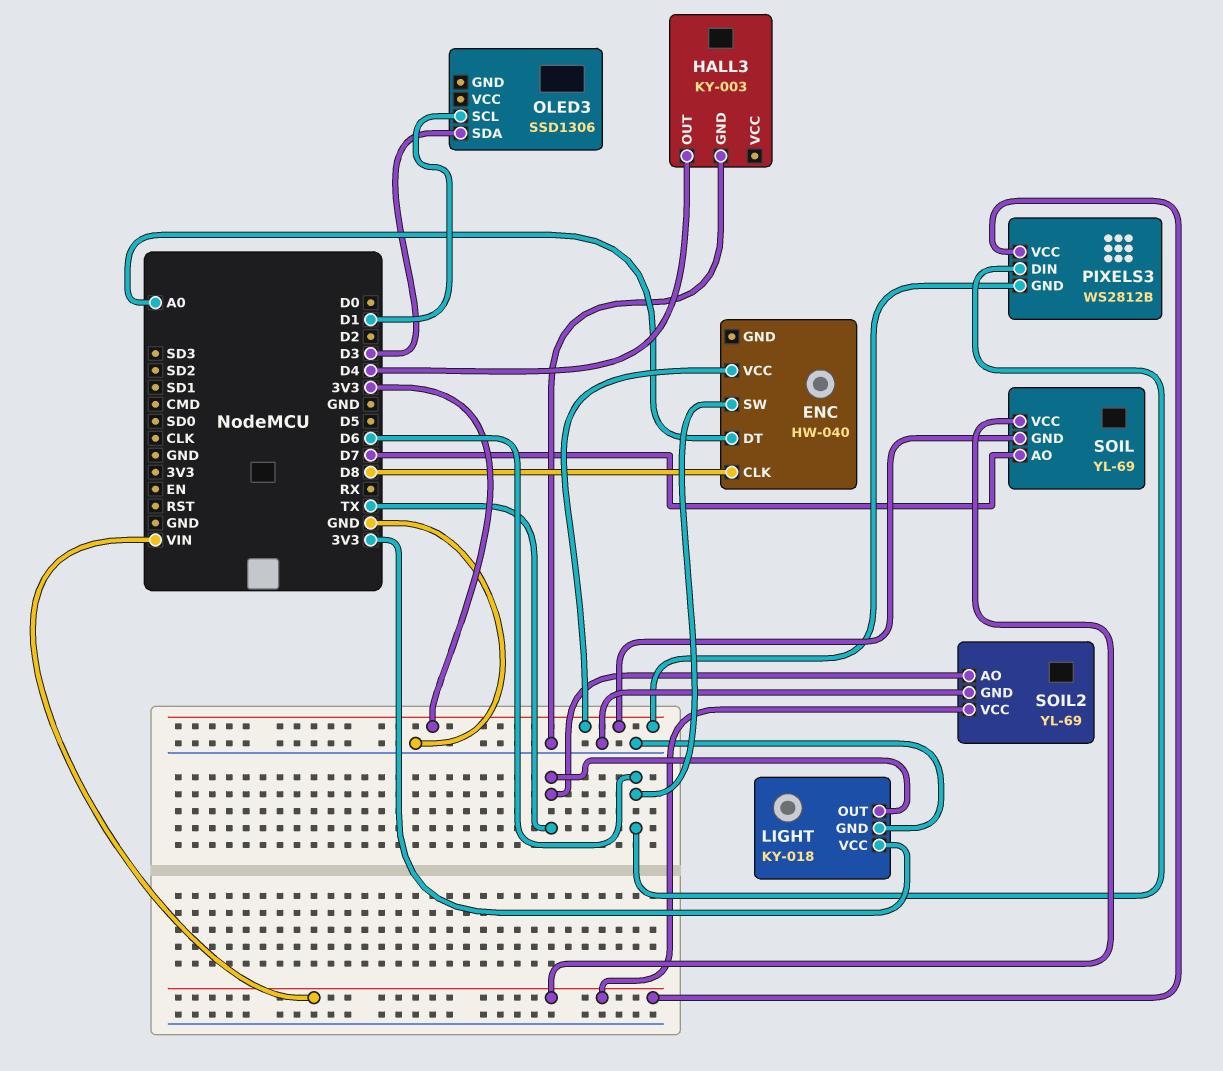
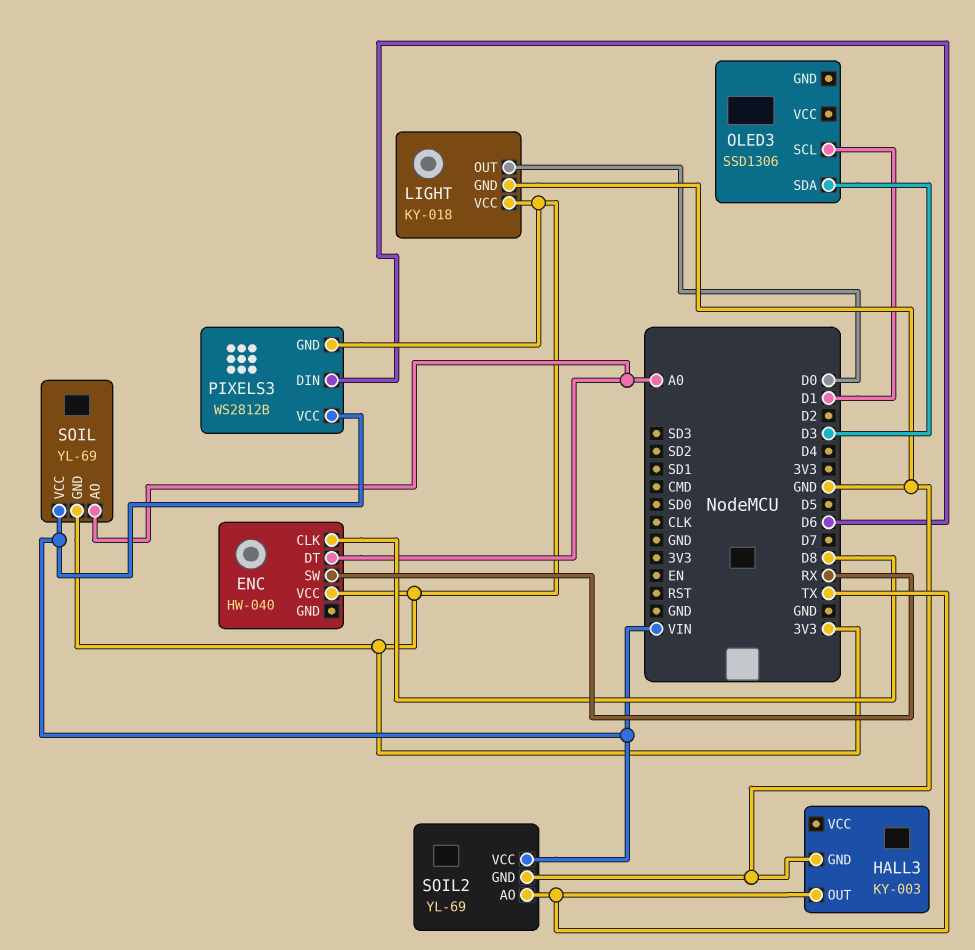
ENC pin SW: D6 -> RX
HALL3 pin OUT: D4 -> TX
LIGHT pin OUT: TX -> D0
SOIL pin AO: D7 -> A0

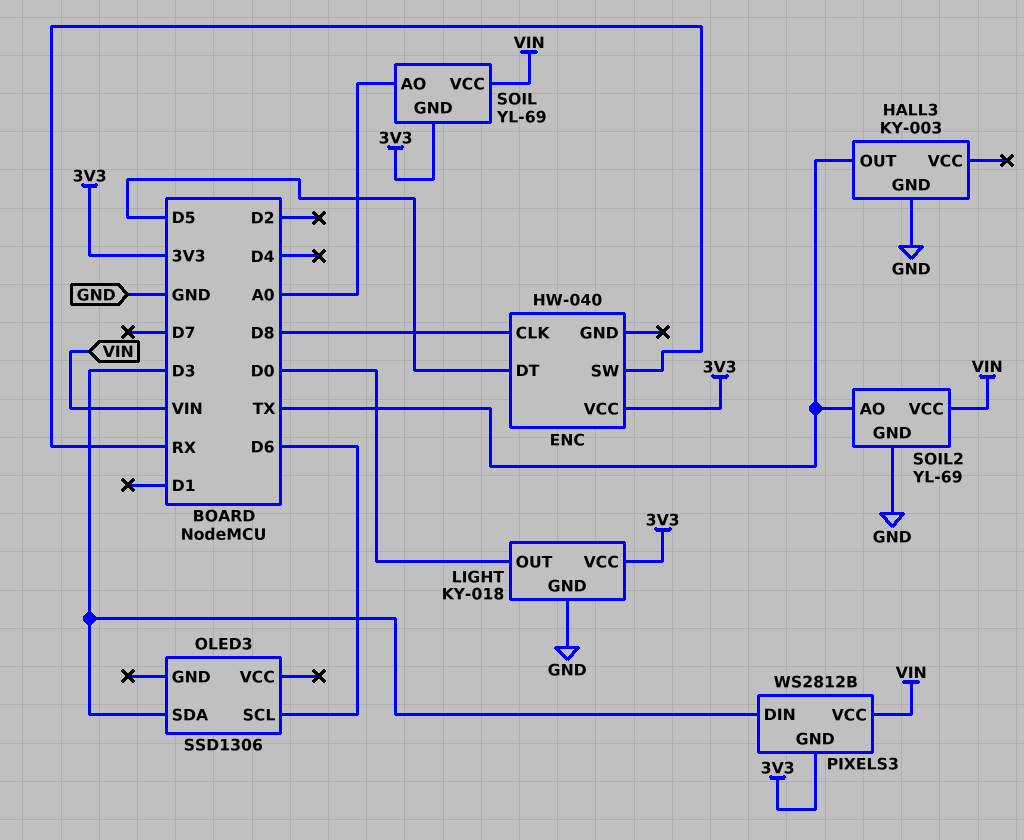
ENC pin DT: A0 -> D5
OLED3 pin SCL: D1 -> D6
PIXELS3 pin DIN: D6 -> D3

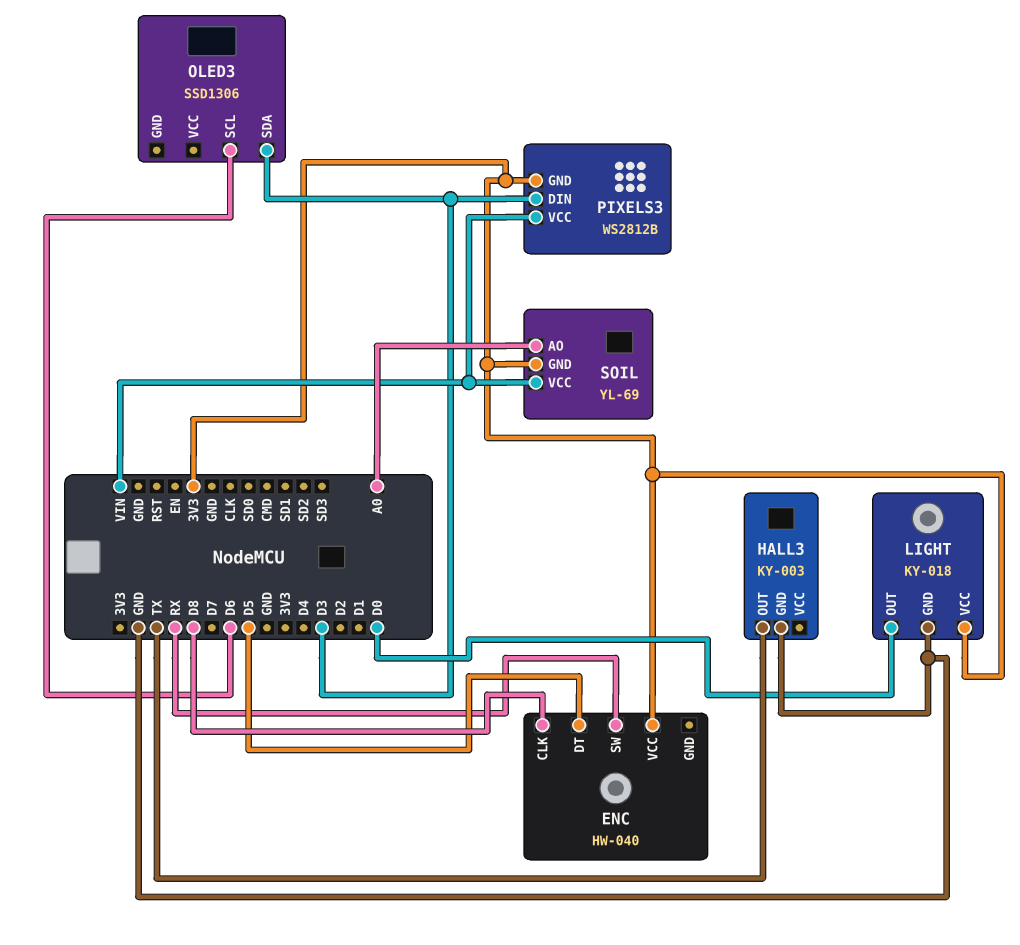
SOIL2: YL-69 -> none
SOIL2 pin AO: TX -> none
SOIL2 pin GND: GND -> none
SOIL2 pin VCC: VIN -> none

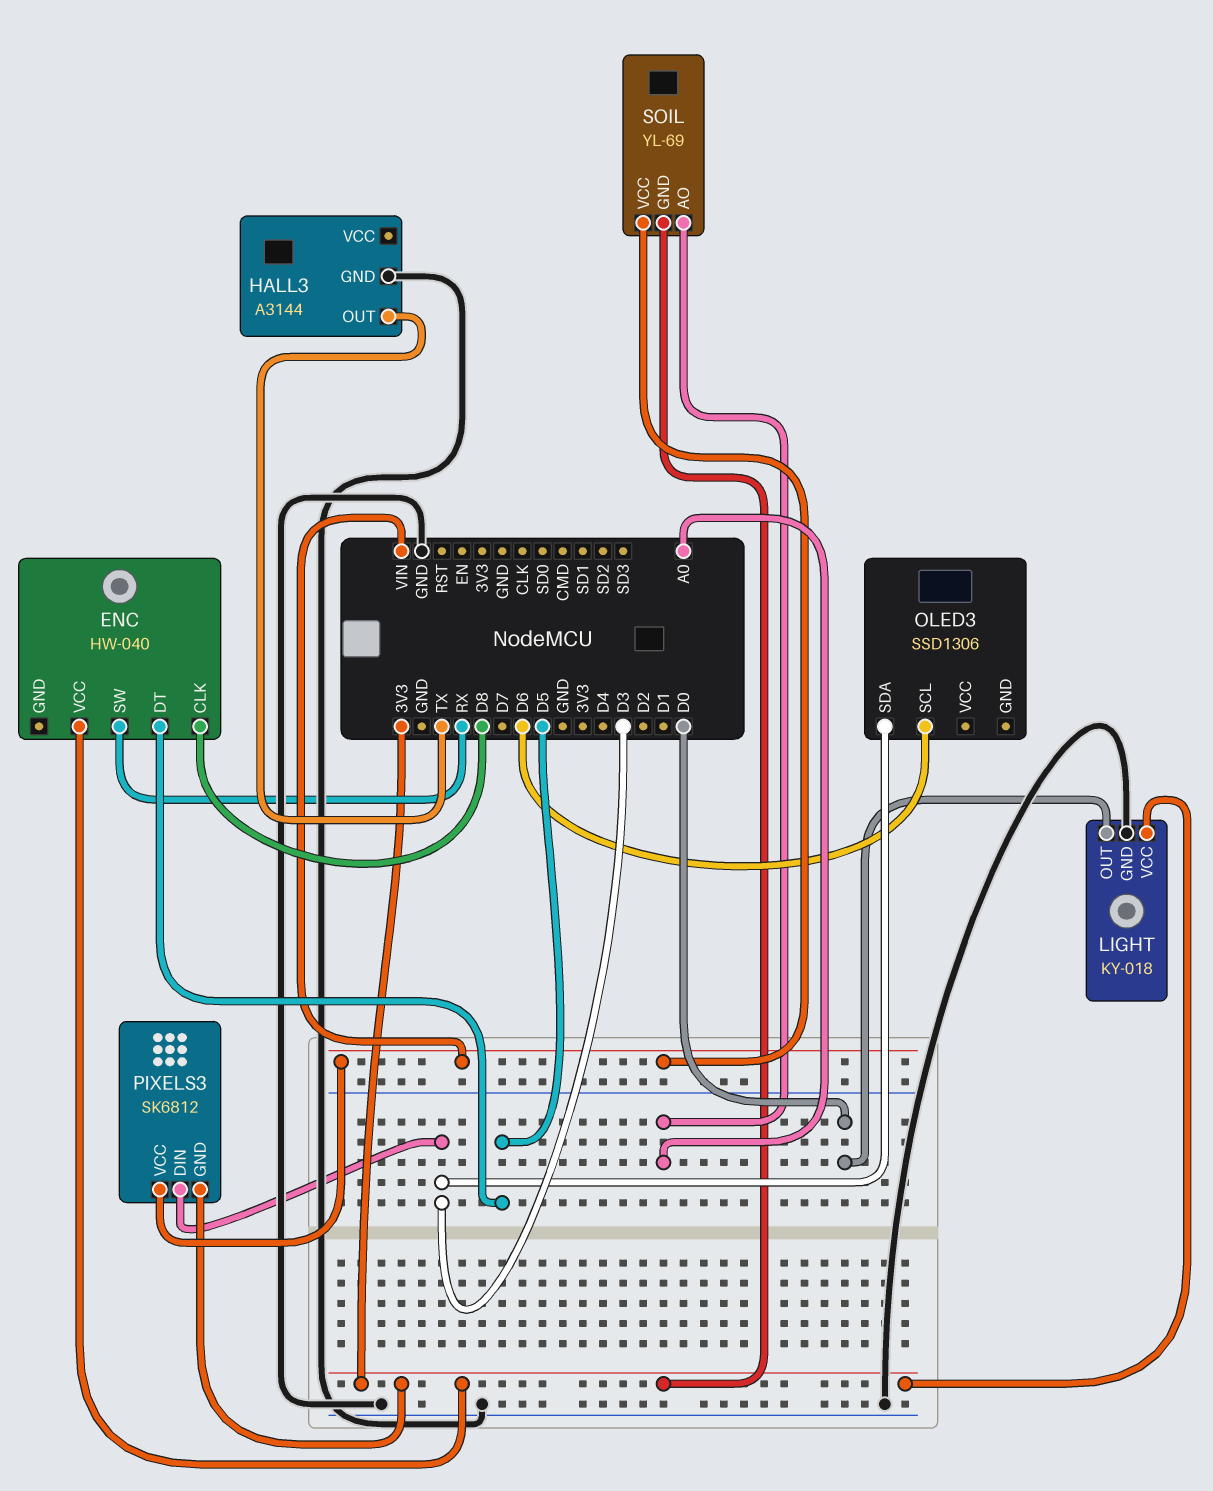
HALL3: KY-003 -> A3144
PIXELS3: WS2812B -> SK6812

